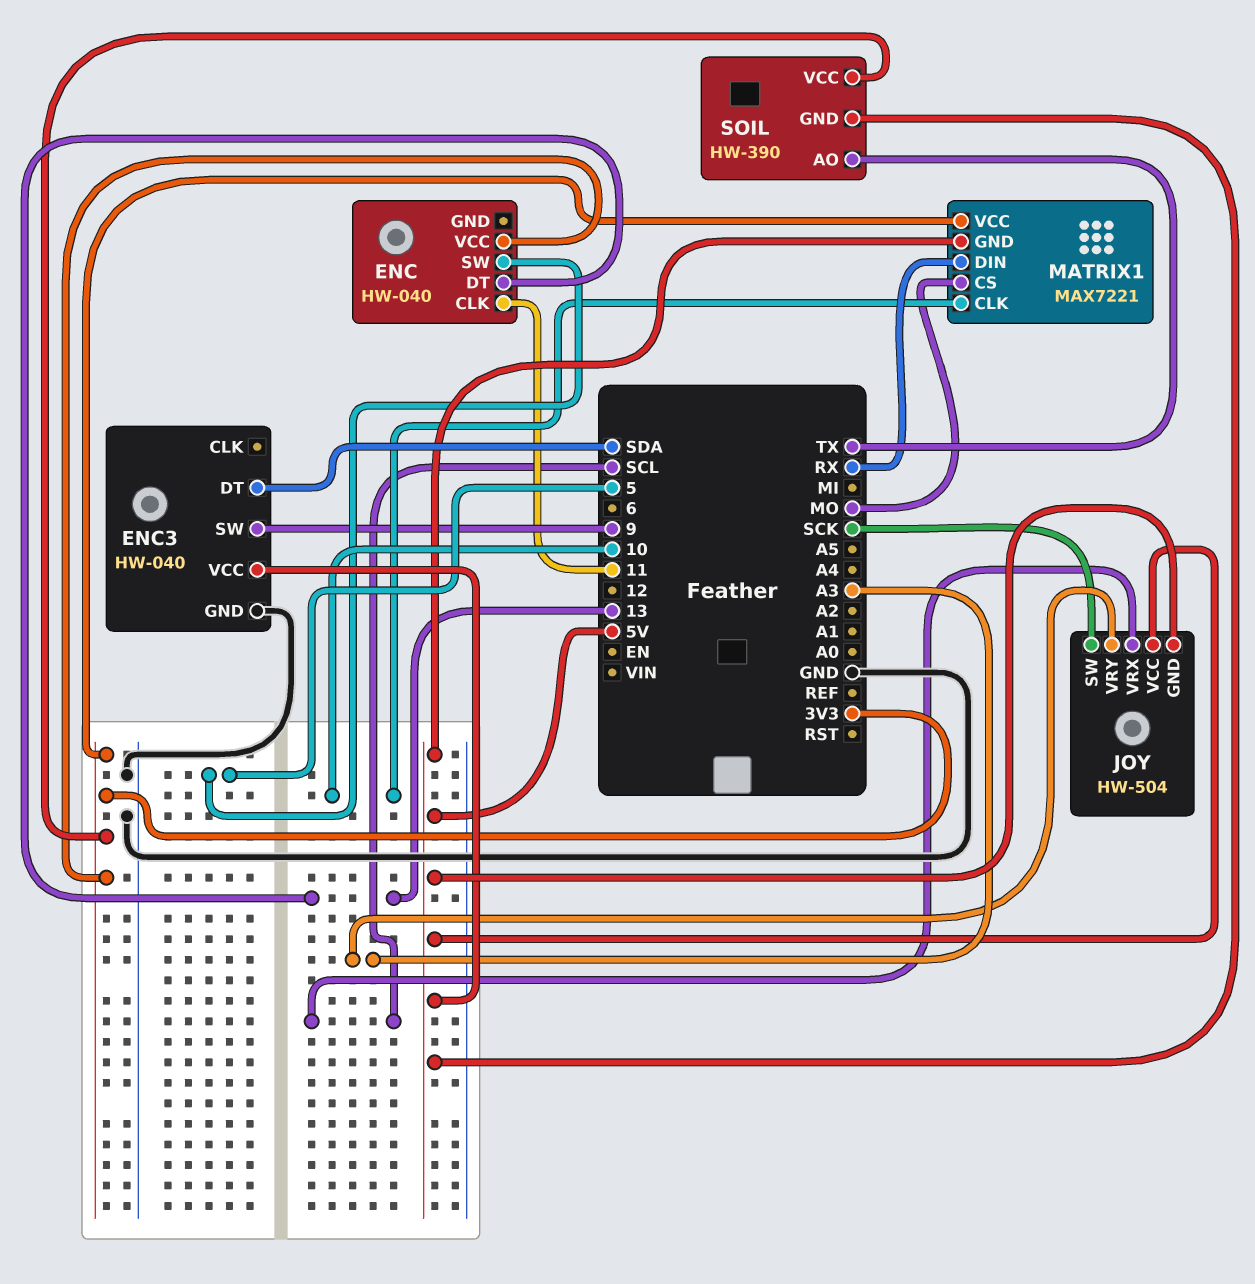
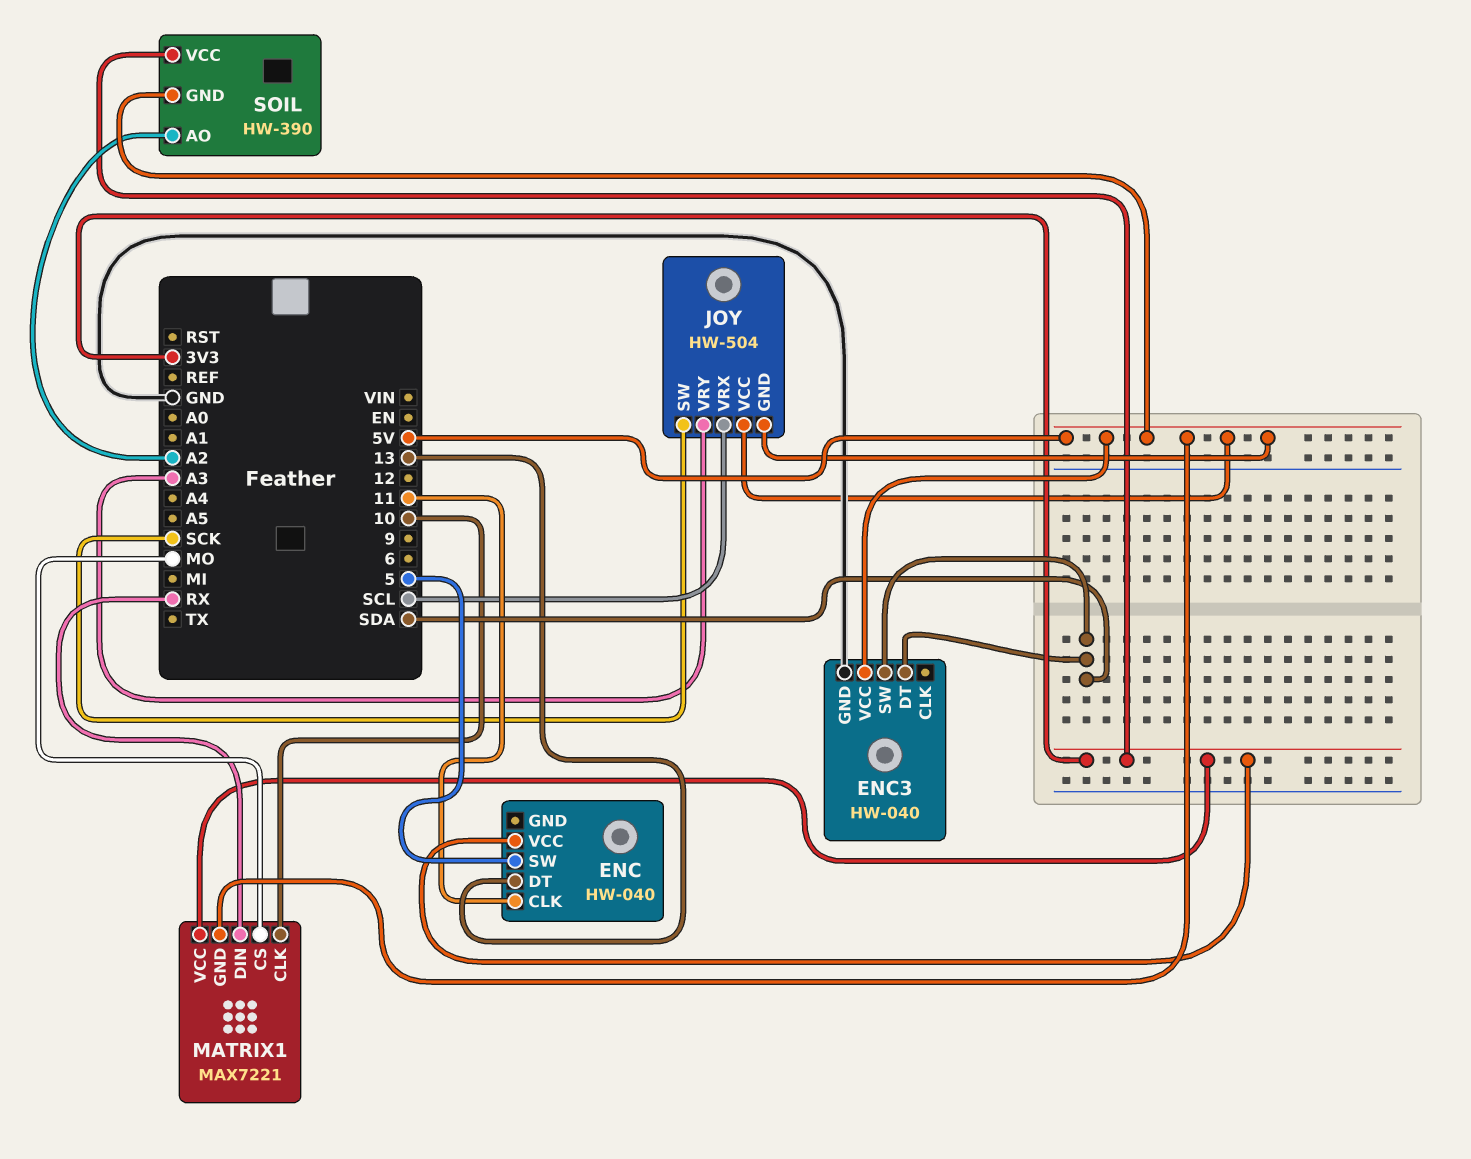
ENC3 pin SW: 9 -> SDA
SOIL pin AO: TX -> A2

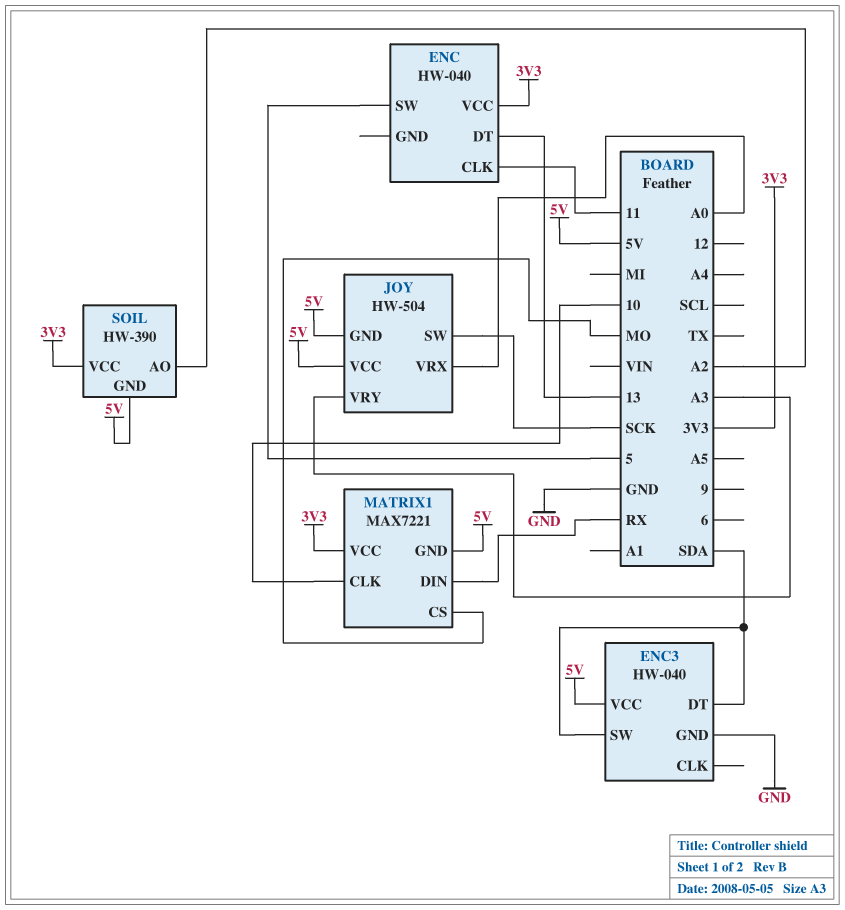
JOY pin VRX: SCL -> A0

